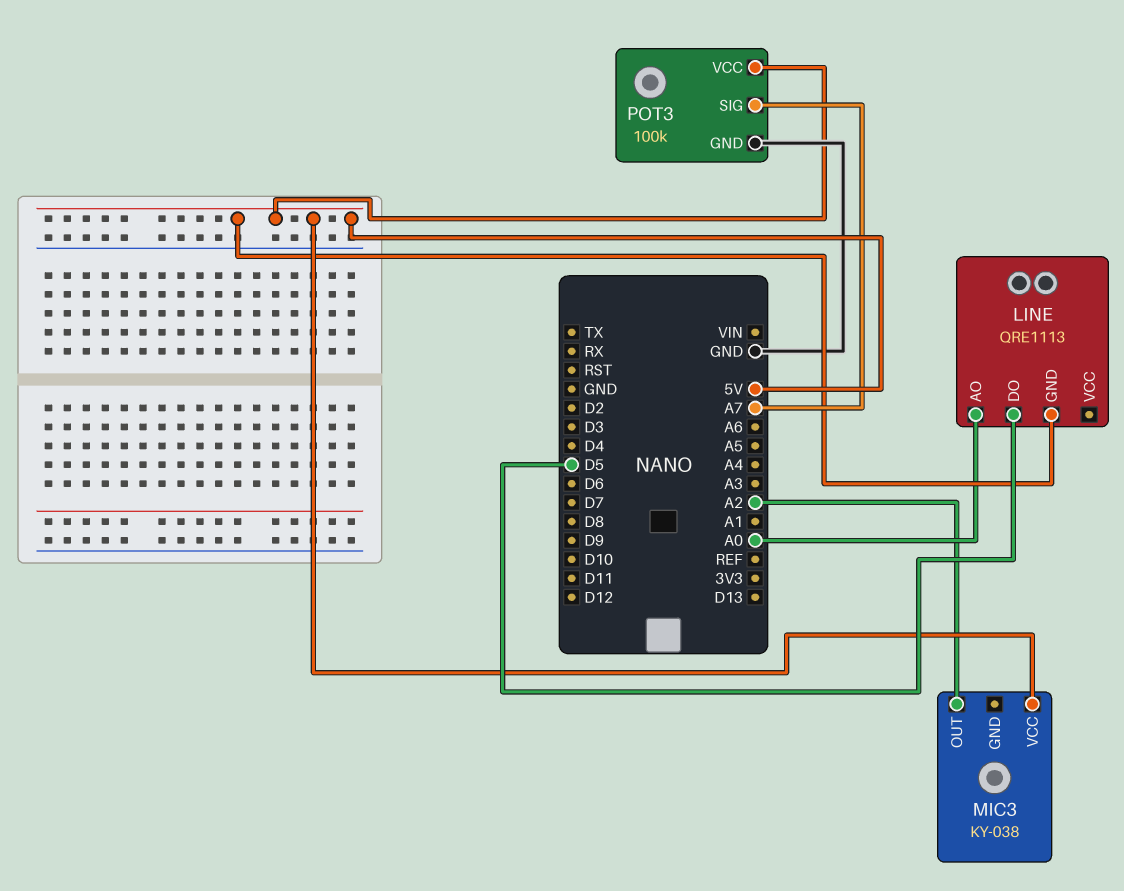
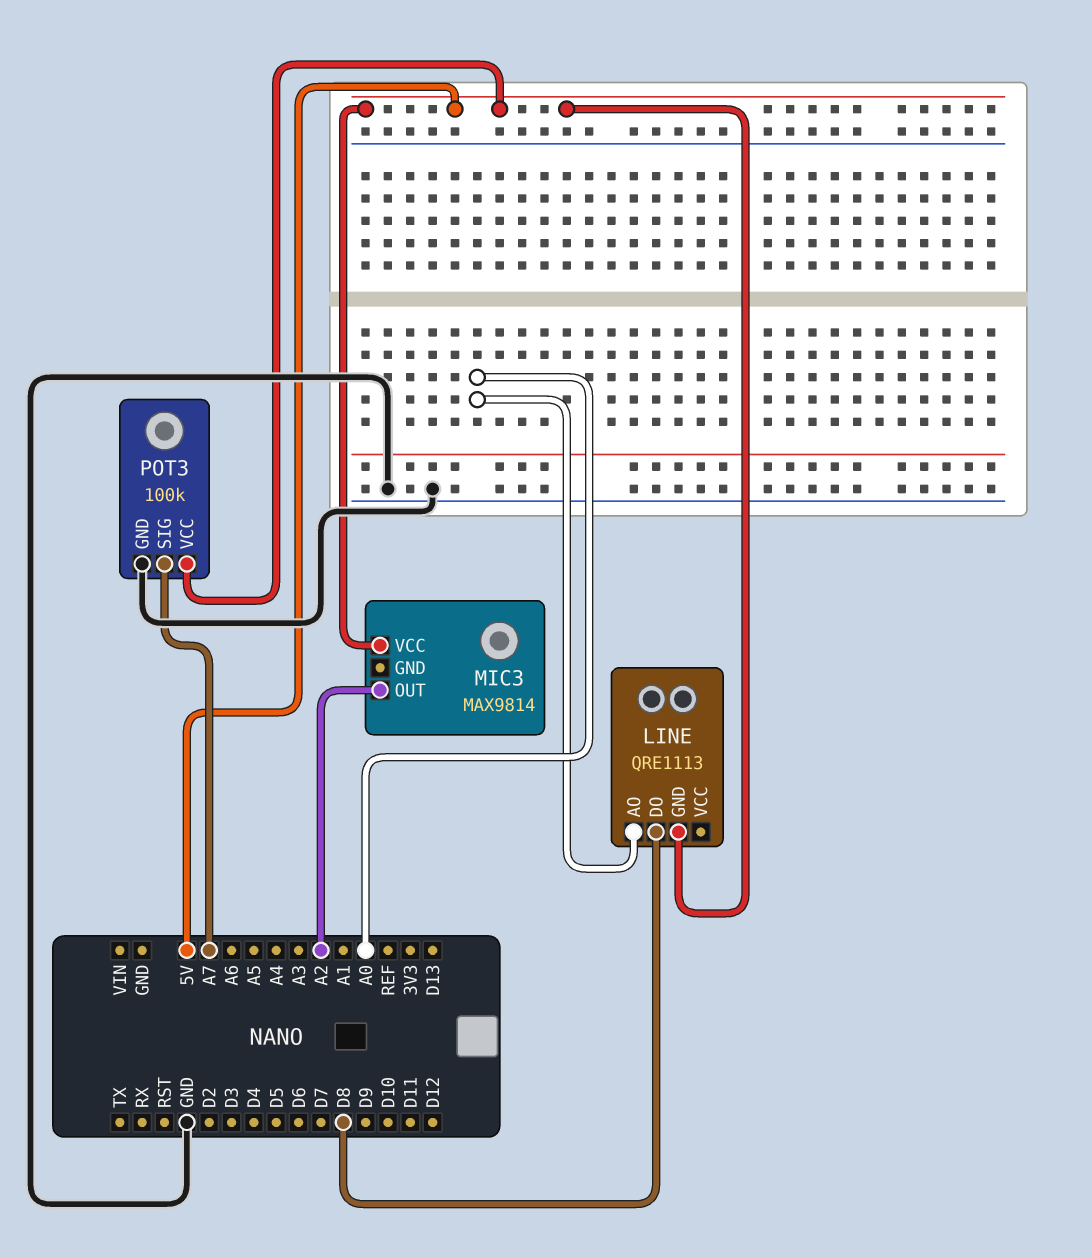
LINE pin DO: D5 -> D8
MIC3: KY-038 -> MAX9814

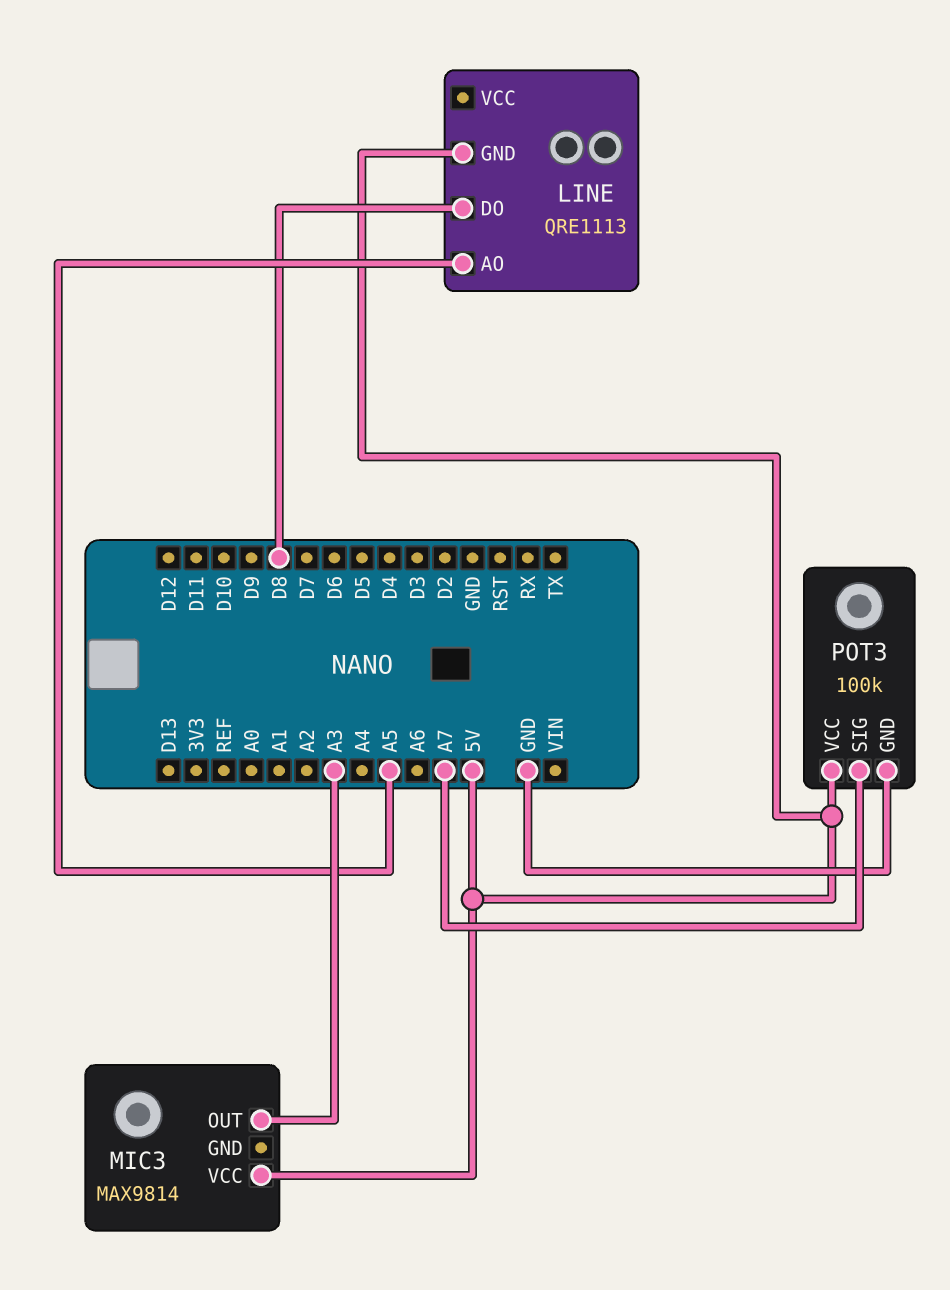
LINE pin AO: A0 -> A5
MIC3 pin OUT: A2 -> A3

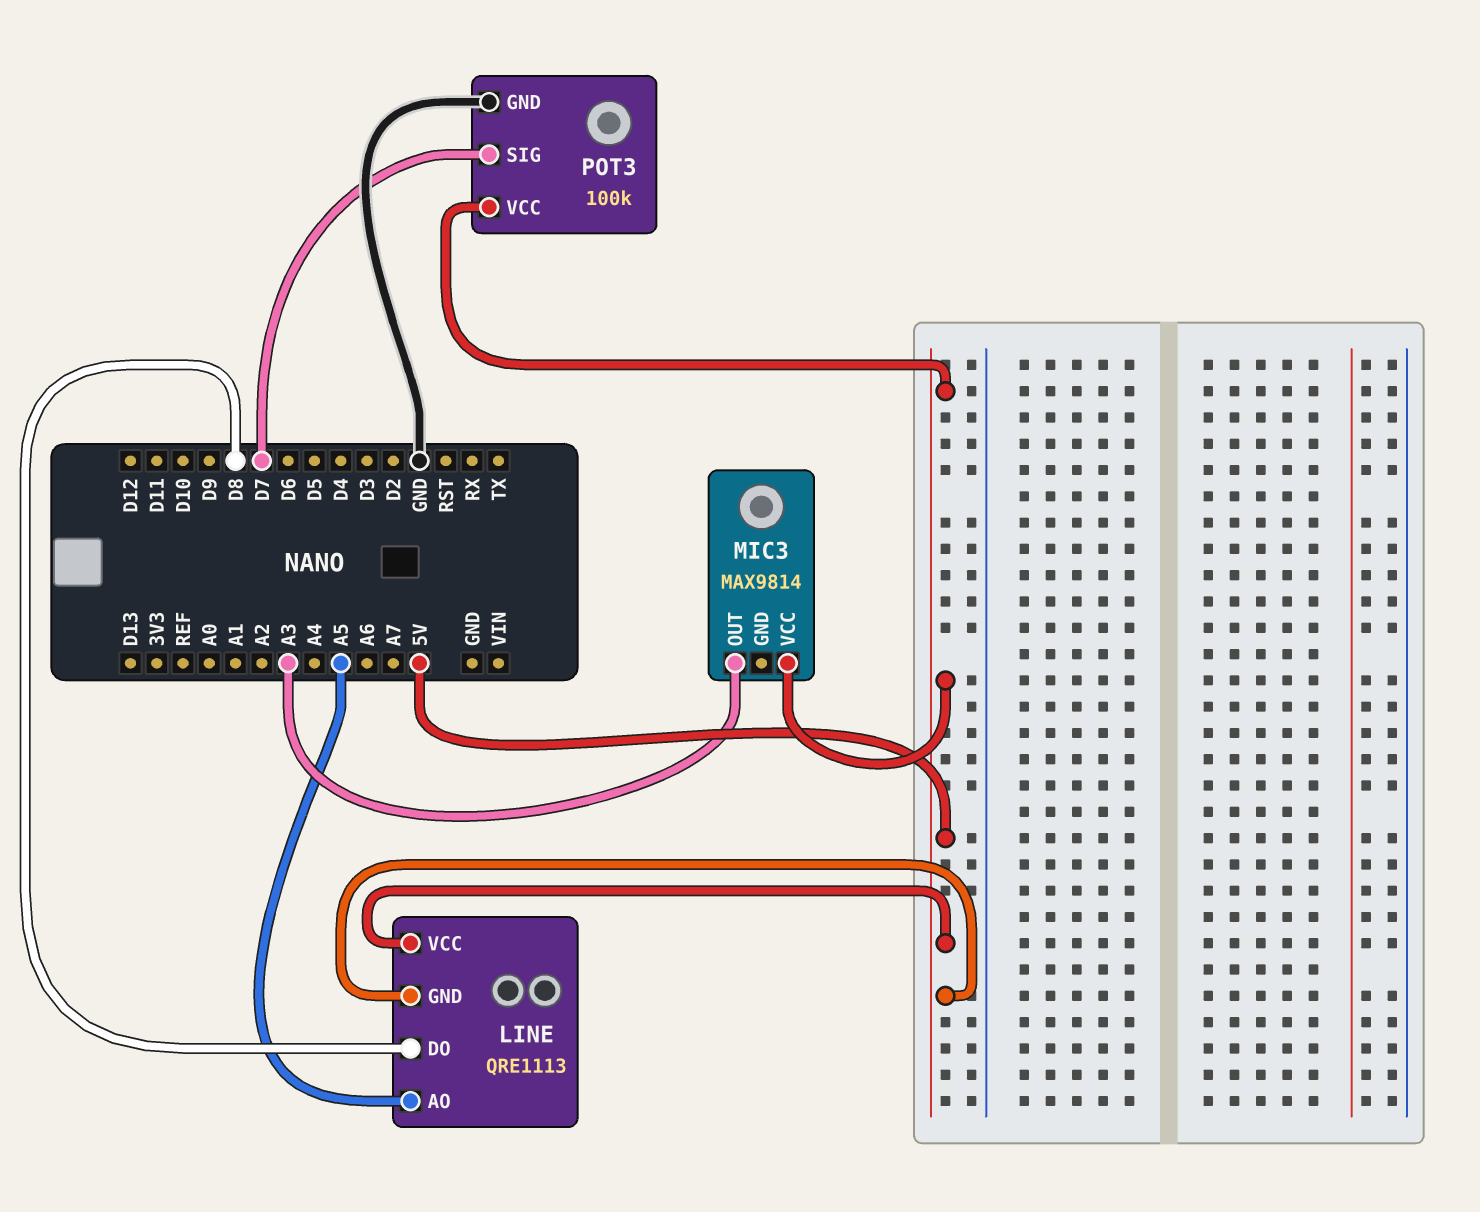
LINE pin VCC: none -> 5V
POT3 pin SIG: A7 -> D7

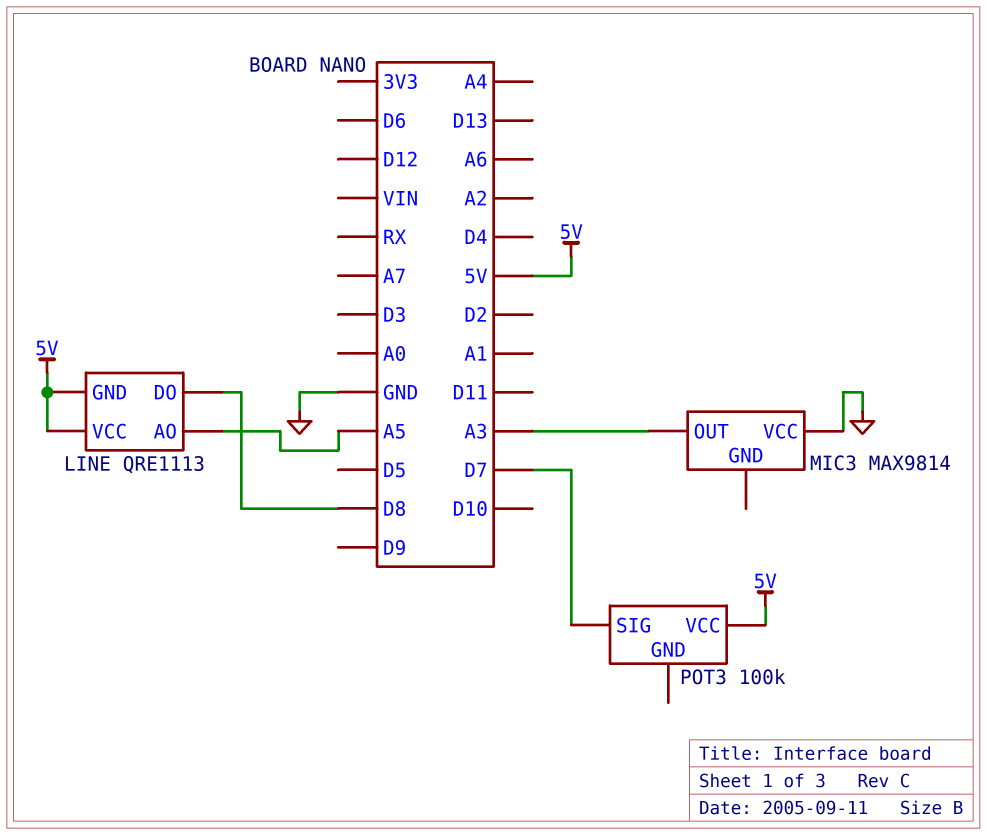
MIC3 pin VCC: 5V -> GND
POT3 pin GND: GND -> none

